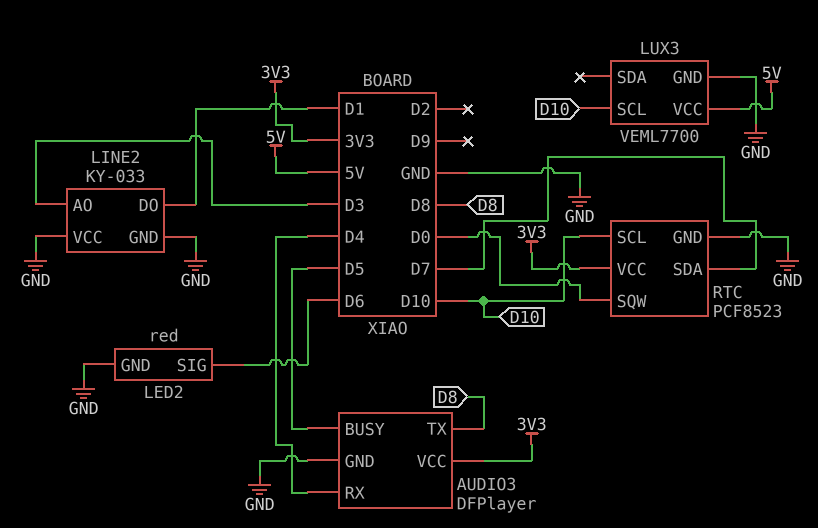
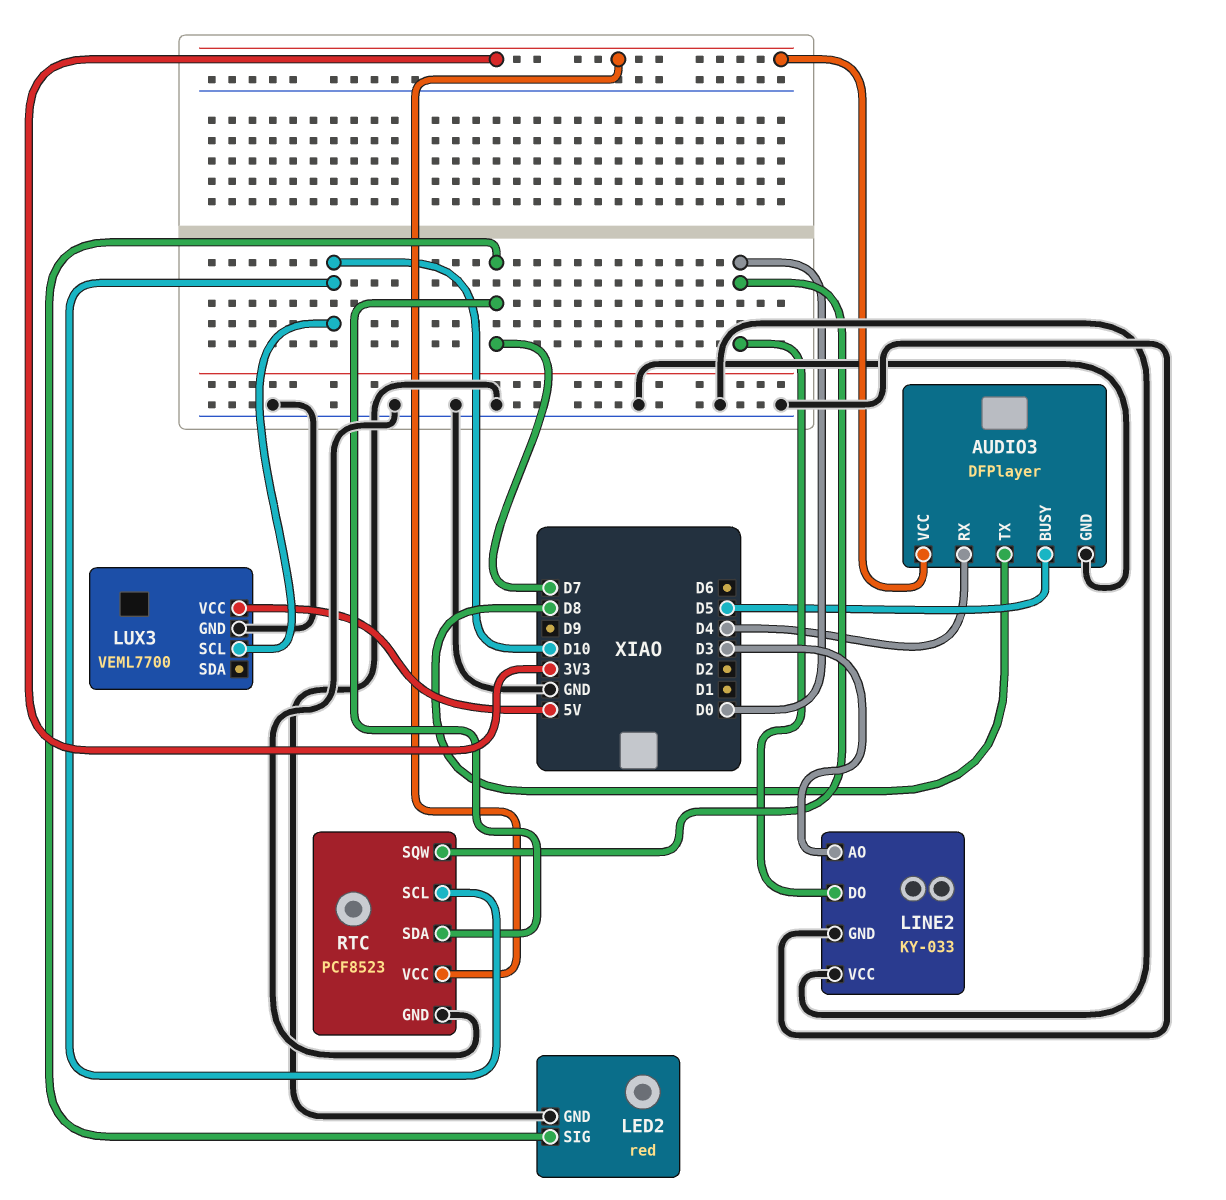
LED2 pin SIG: D6 -> D7
LINE2 pin DO: D1 -> D0

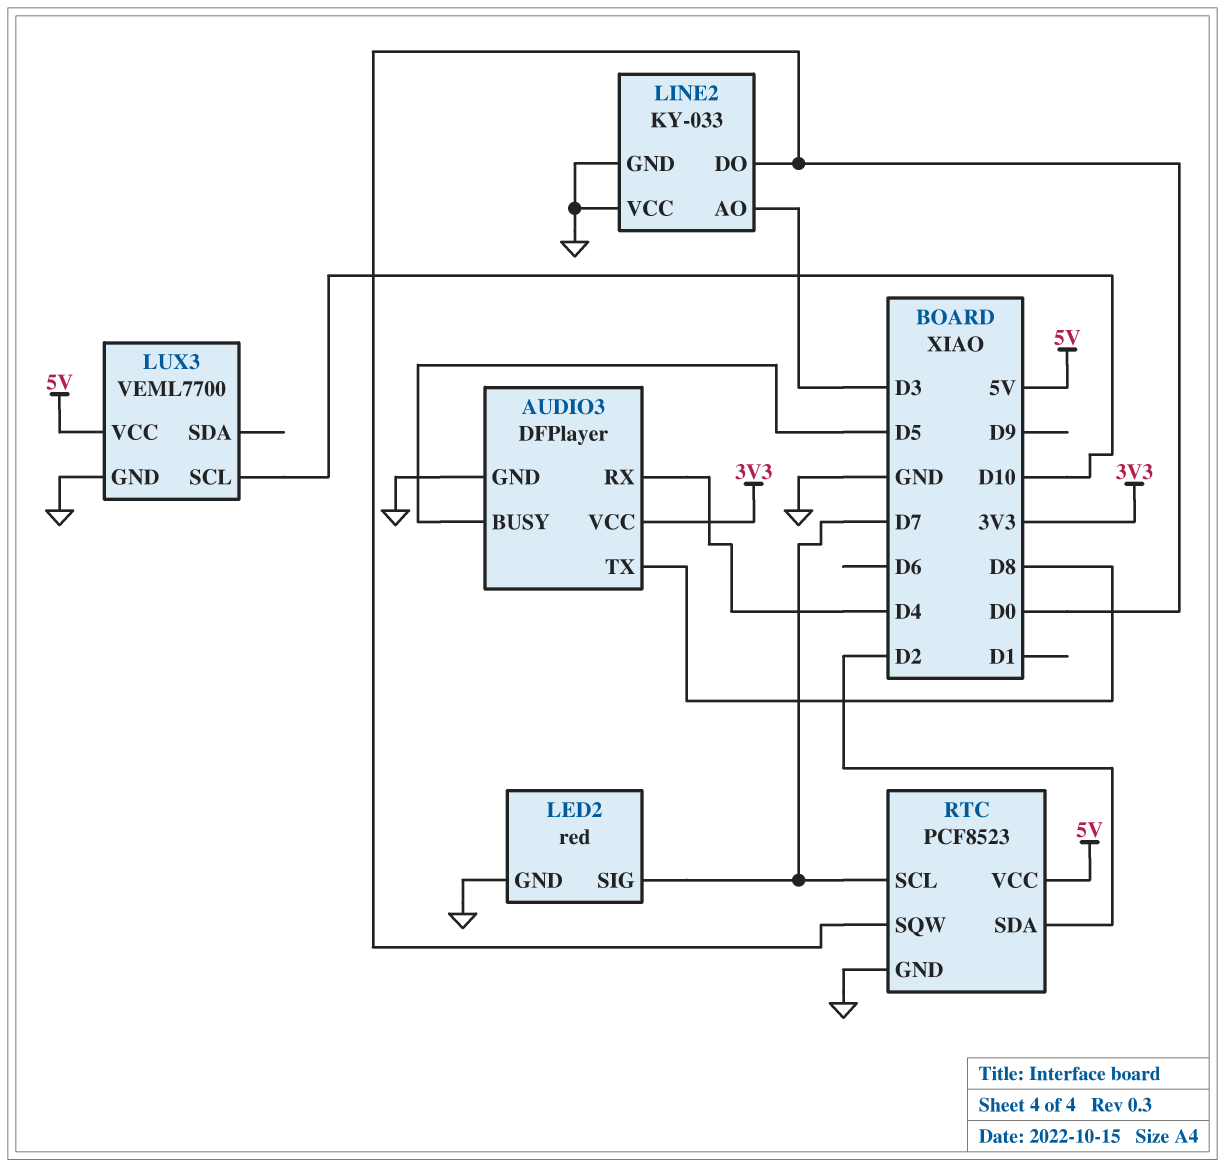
RTC pin SCL: D10 -> D7
RTC pin SDA: D7 -> D2
RTC pin VCC: 3V3 -> 5V

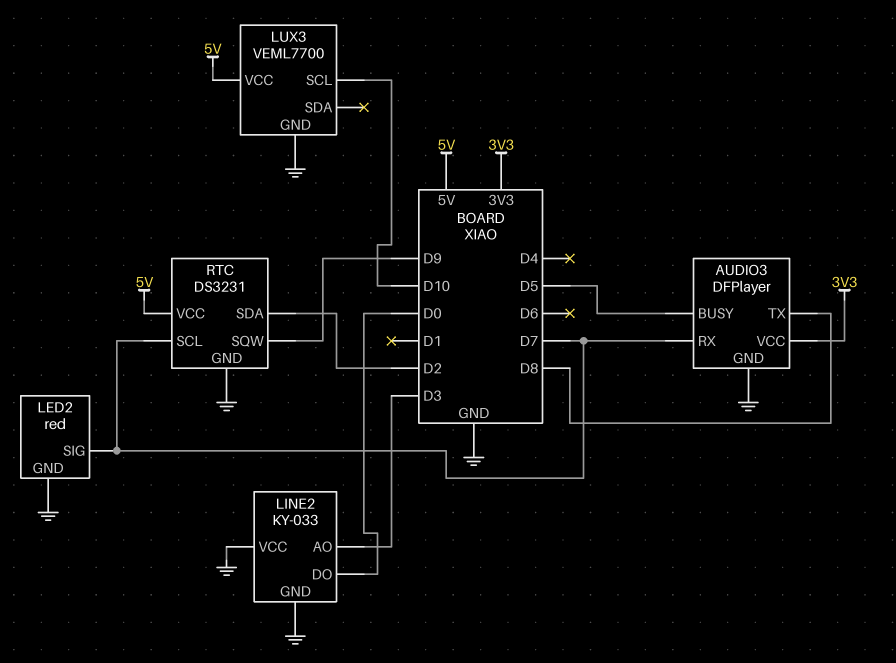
AUDIO3 pin RX: D4 -> D7
RTC: PCF8523 -> DS3231
RTC pin SQW: D0 -> D9

